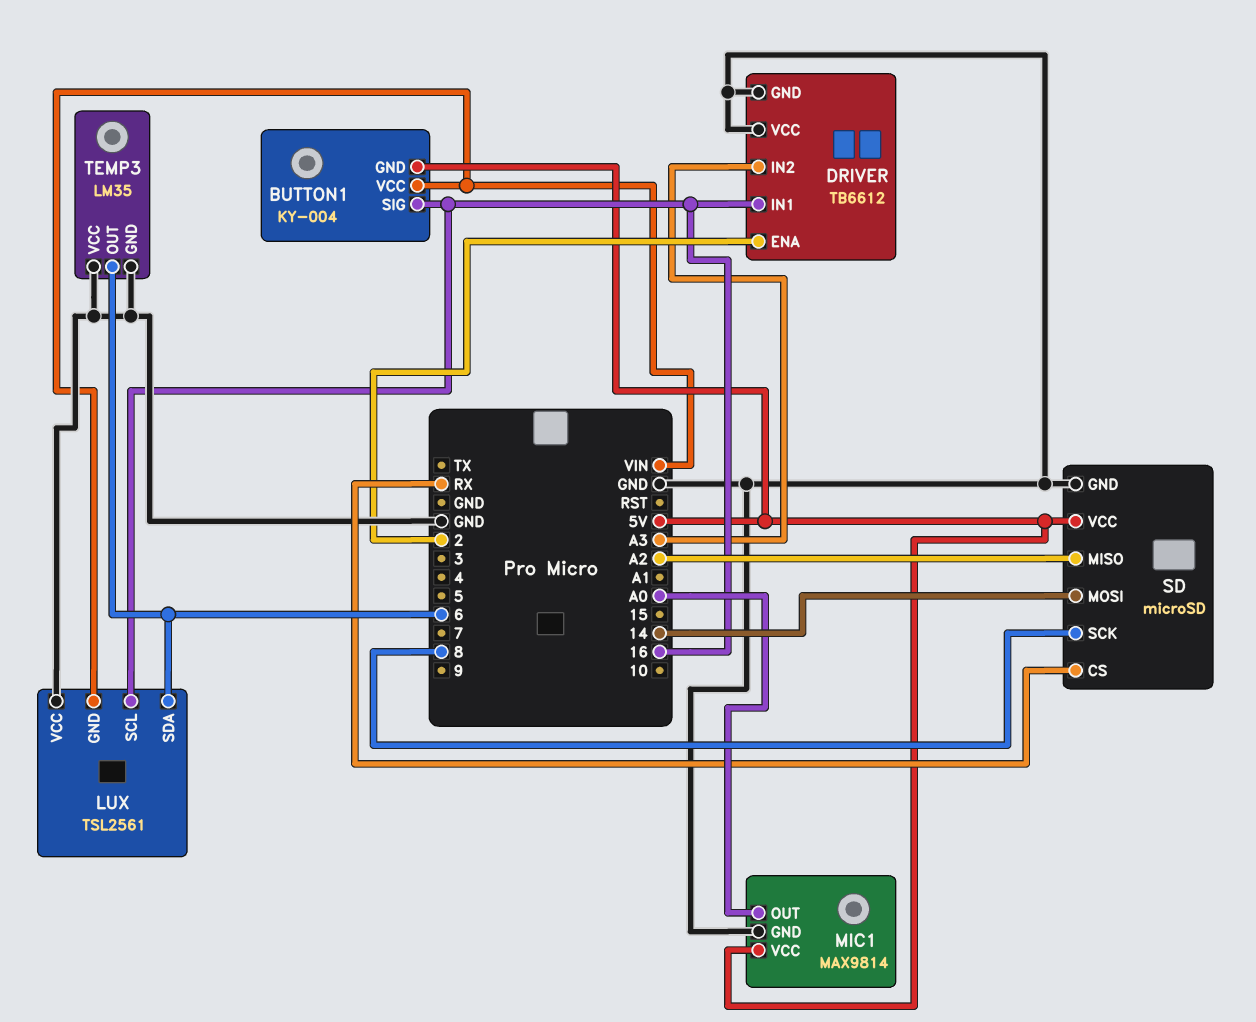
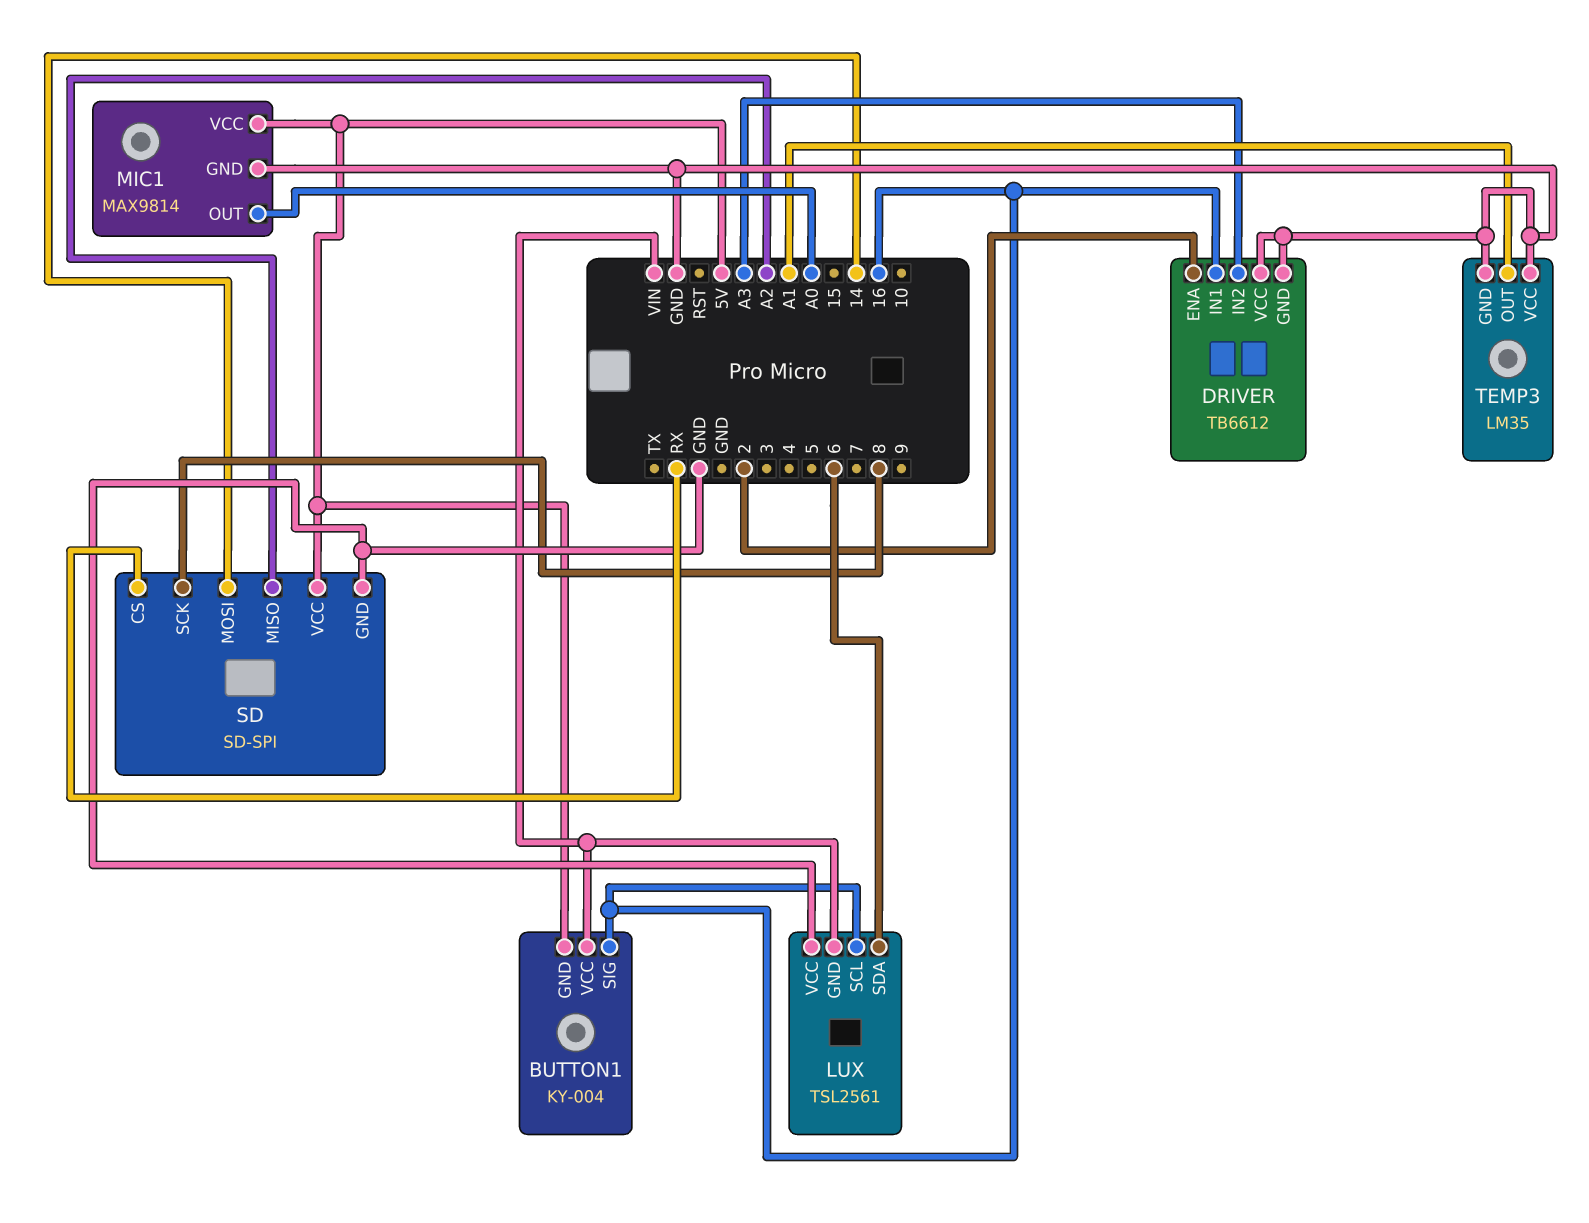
SD: microSD -> SD-SPI
TEMP3 pin OUT: 6 -> A1

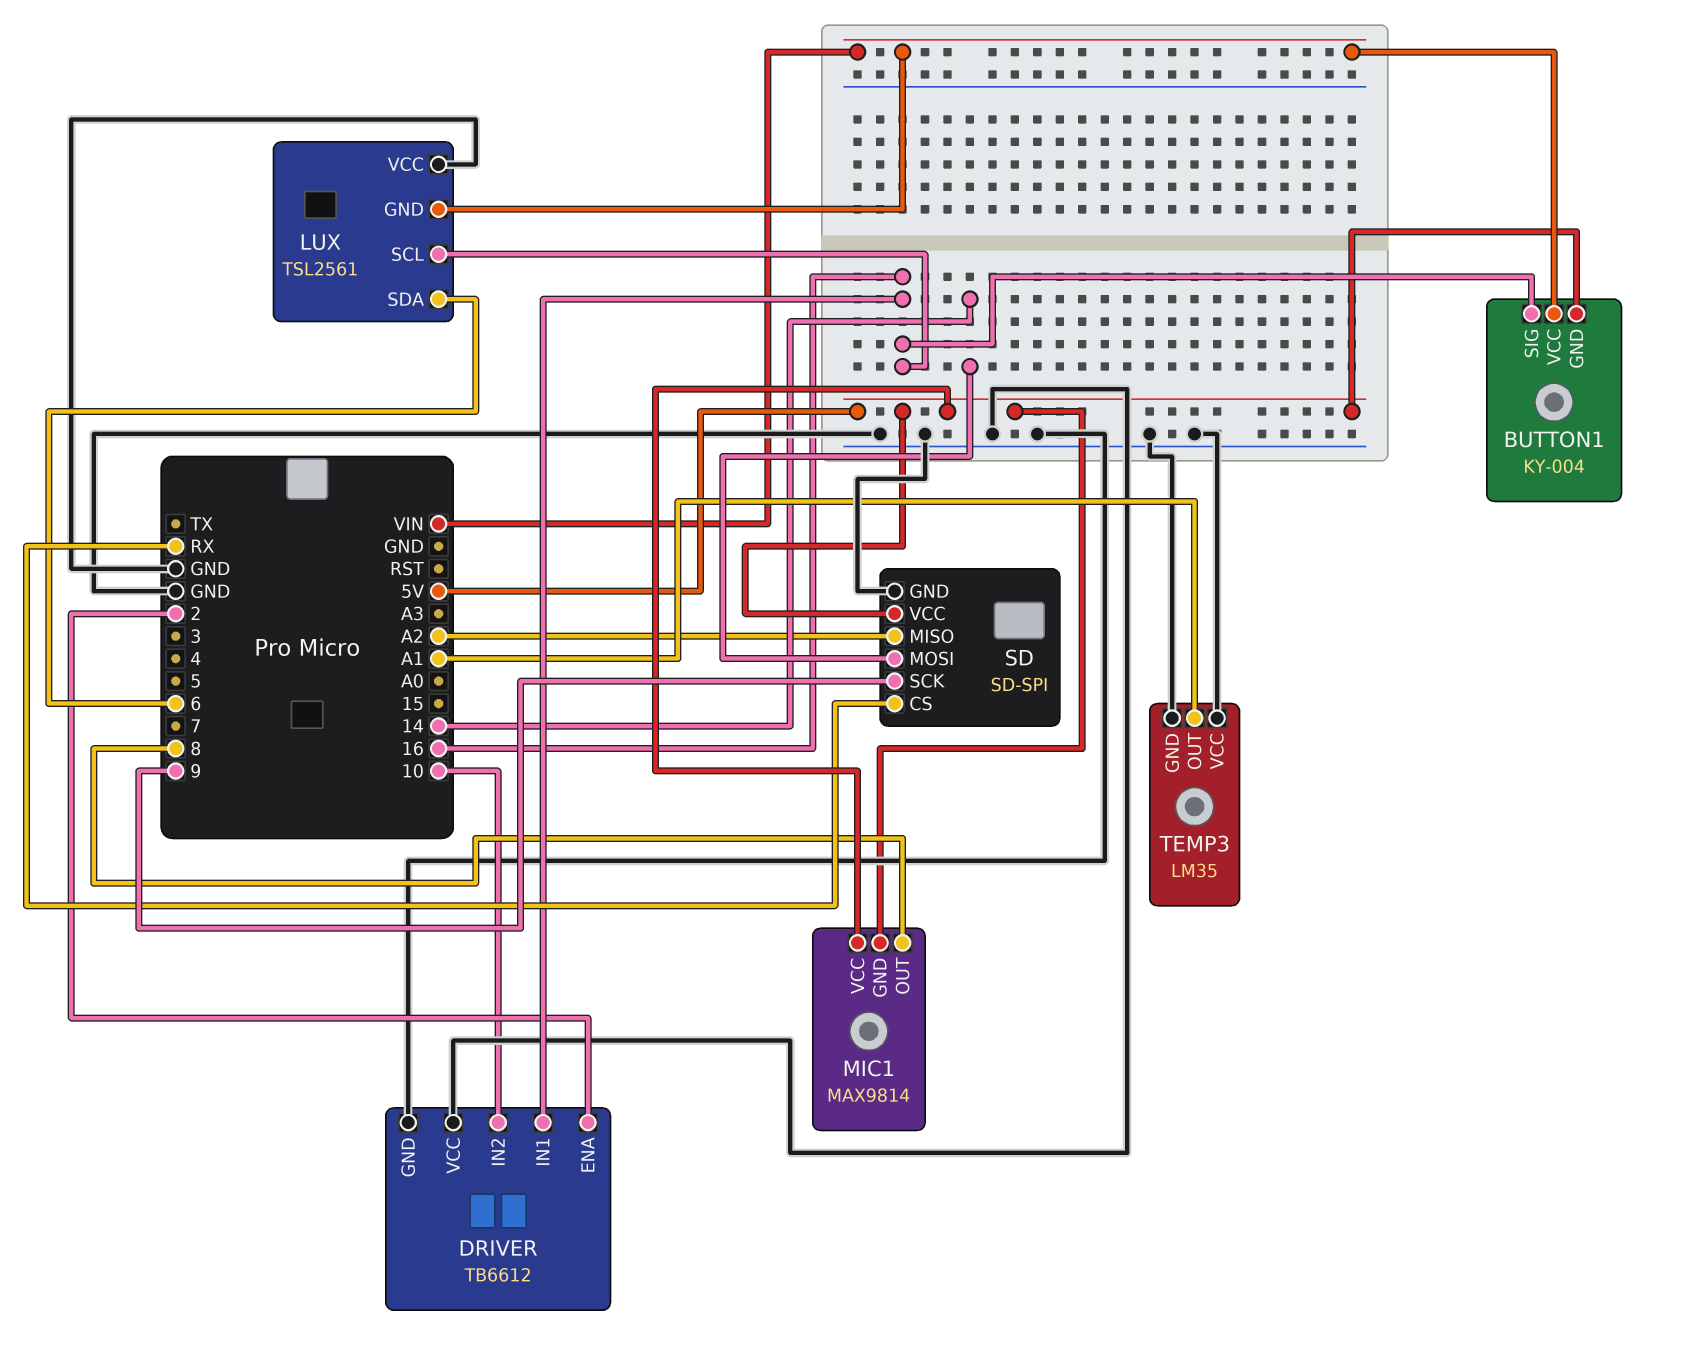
DRIVER pin IN2: A3 -> 10
MIC1 pin GND: GND -> 5V
MIC1 pin OUT: A0 -> 8
SD pin SCK: 8 -> 9

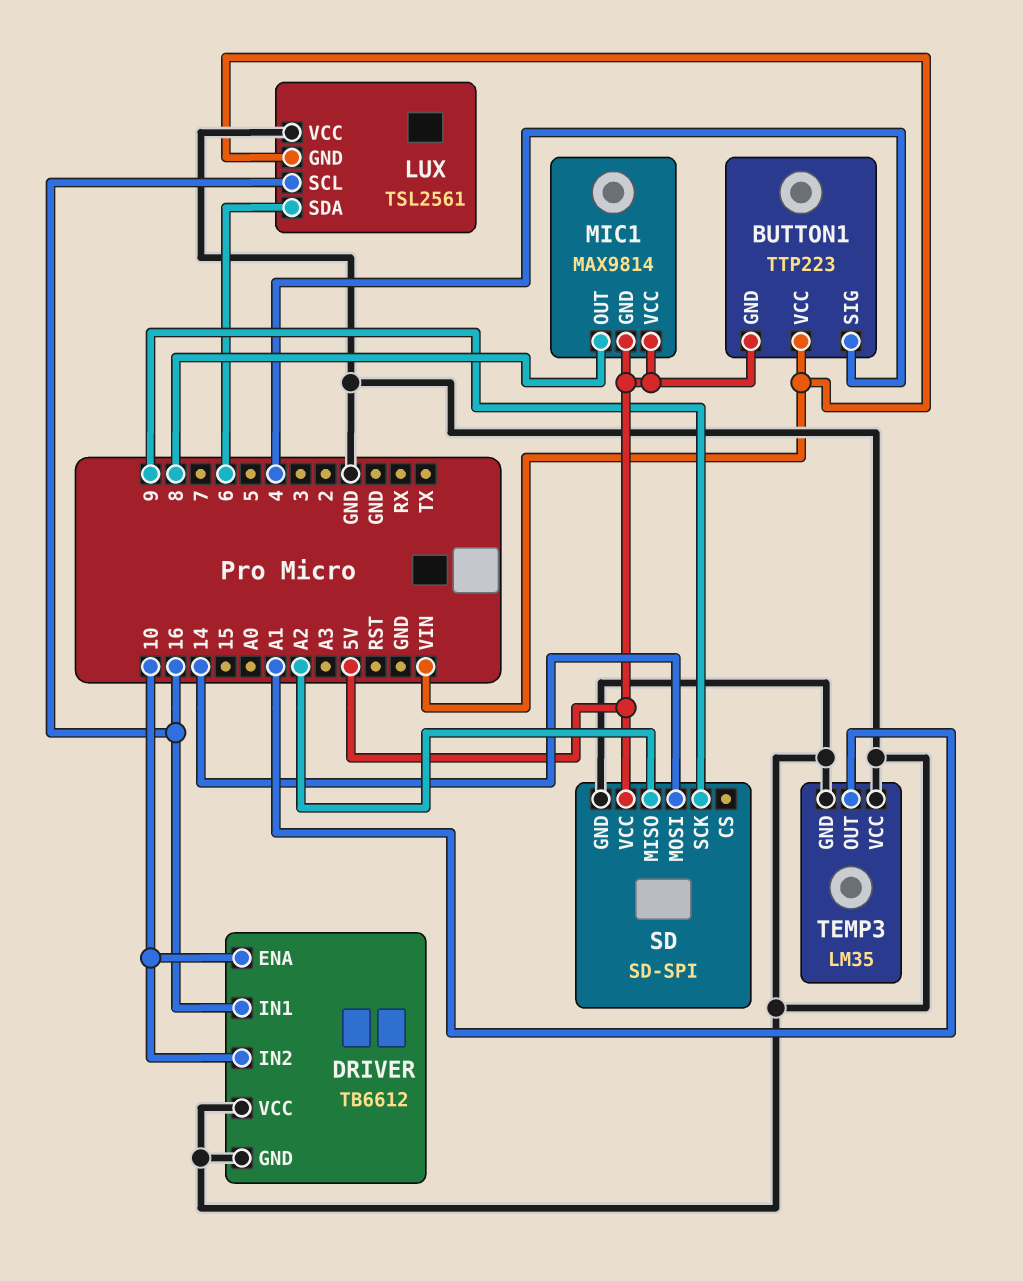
BUTTON1: KY-004 -> TTP223
BUTTON1 pin SIG: 16 -> 4
DRIVER pin ENA: 2 -> 10
SD pin CS: RX -> none

